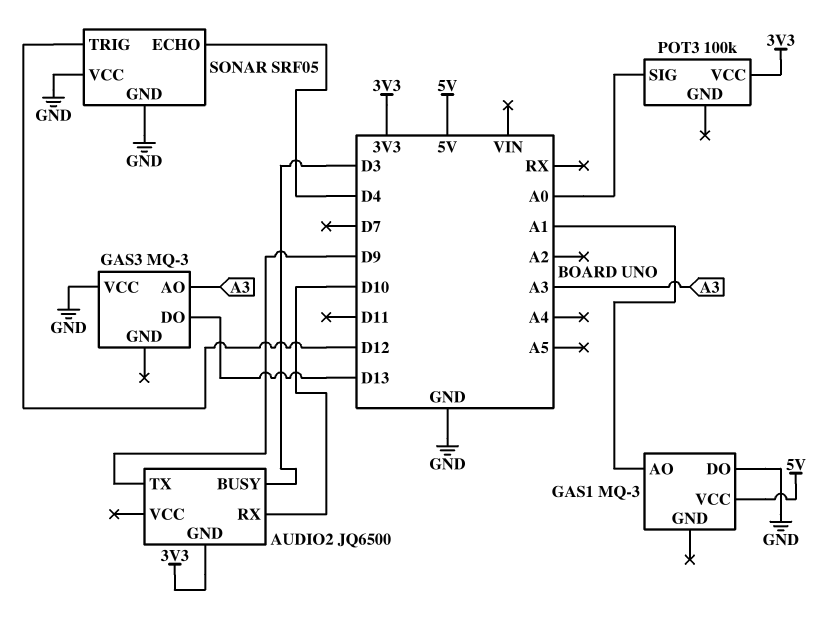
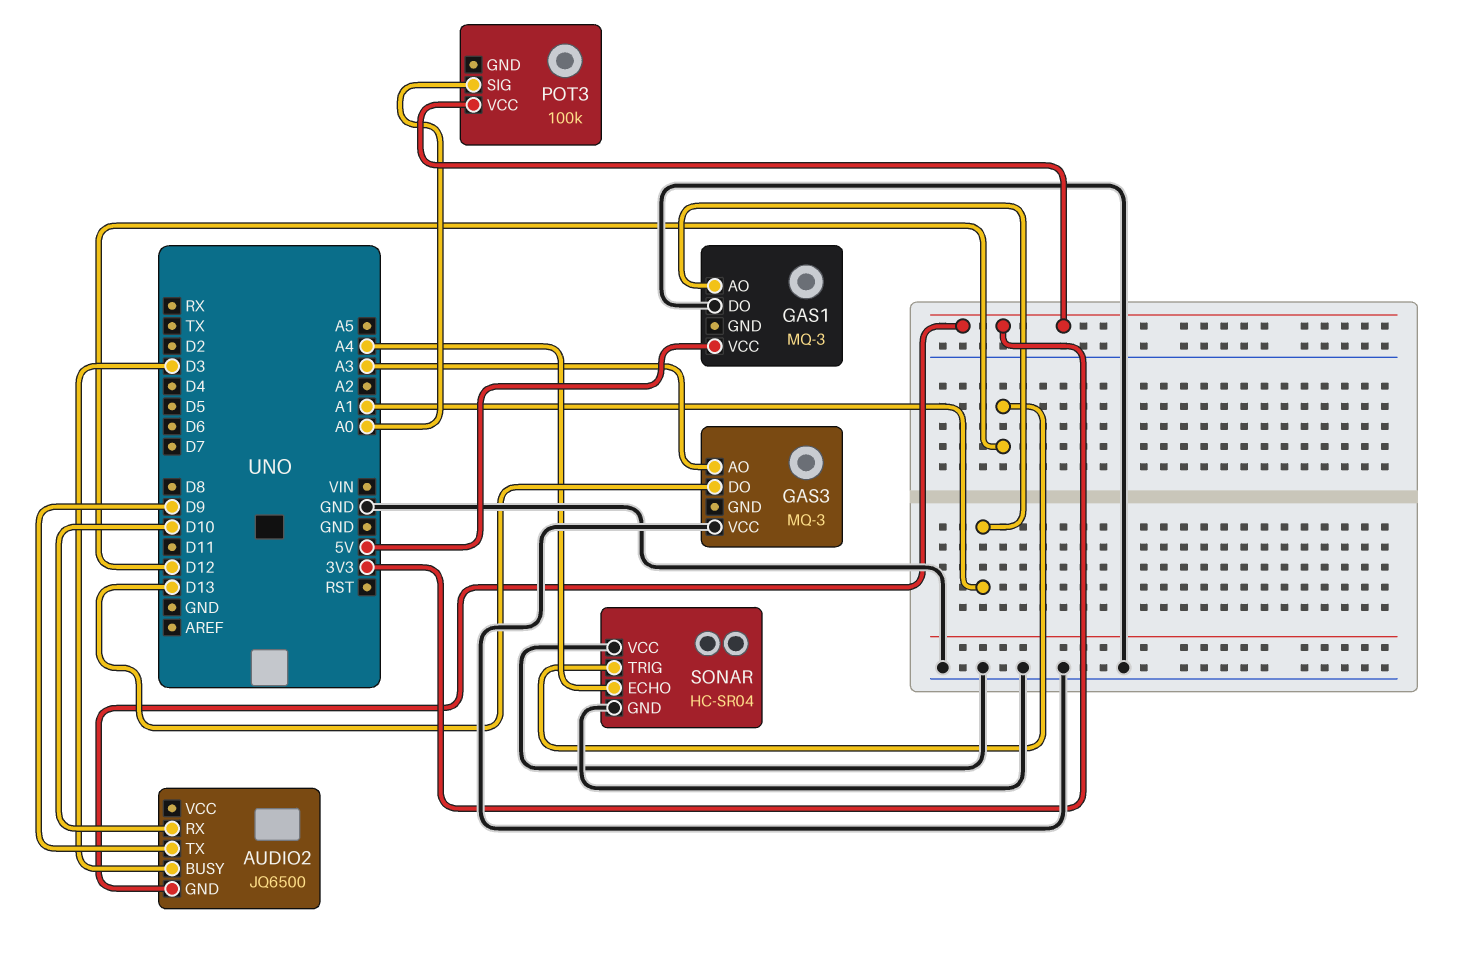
SONAR: SRF05 -> HC-SR04
SONAR pin ECHO: D4 -> A4

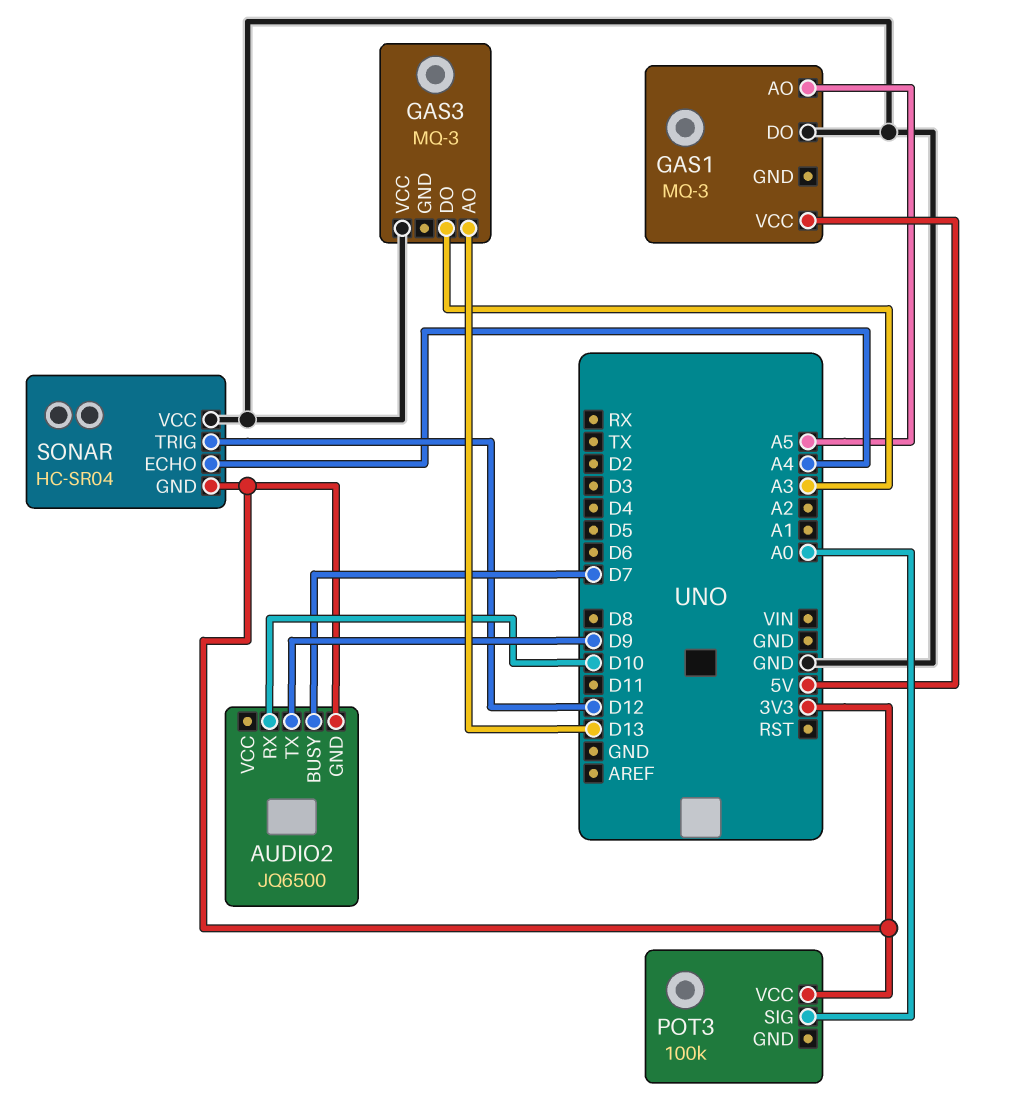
AUDIO2 pin BUSY: D3 -> D7
GAS1 pin AO: A1 -> A5
GAS3 pin AO: A3 -> D13
GAS3 pin DO: D13 -> A3
SONAR pin GND: GND -> 3V3

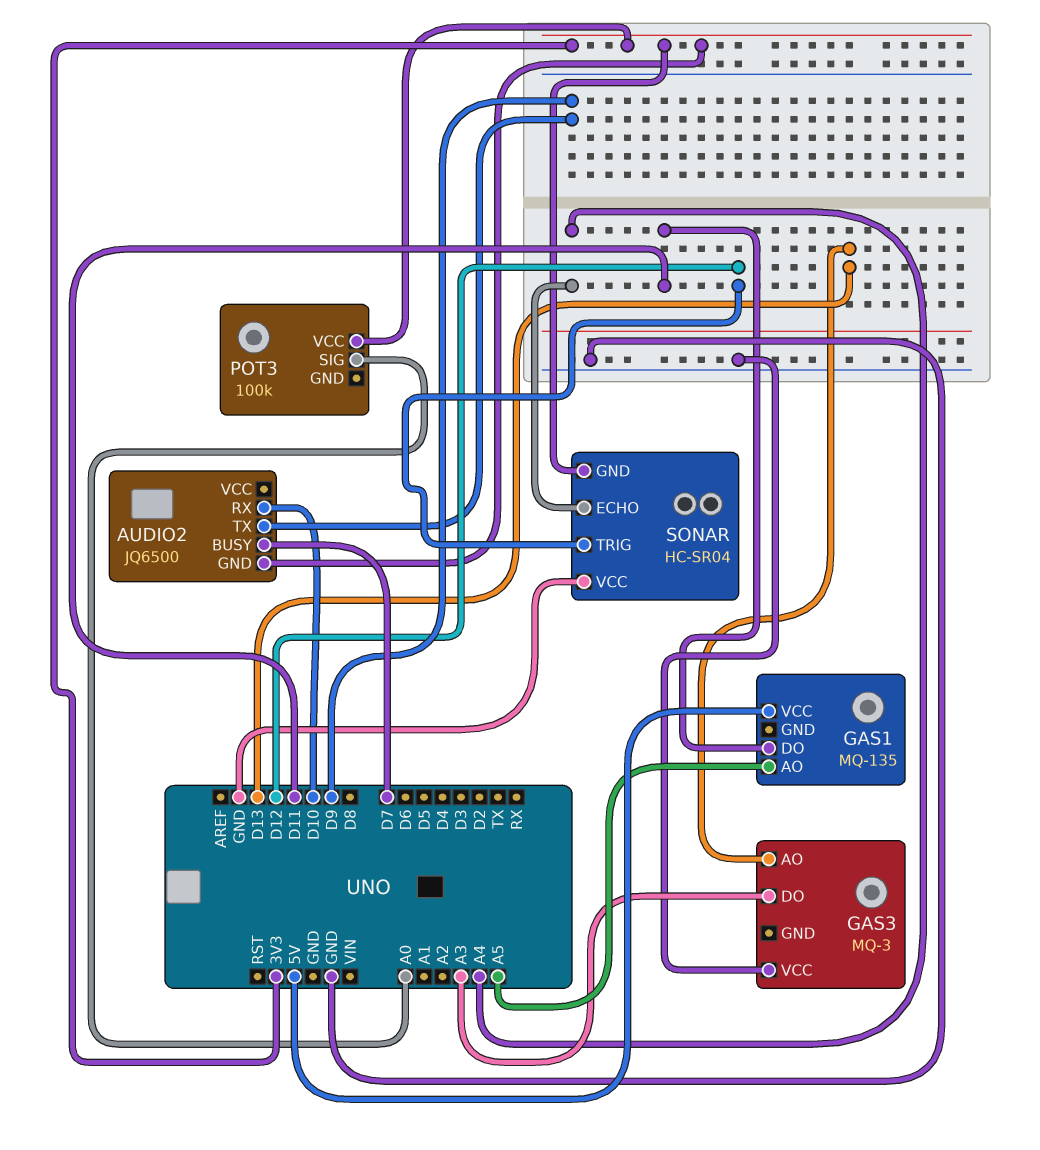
GAS1: MQ-3 -> MQ-135
GAS1 pin DO: GND -> D11

